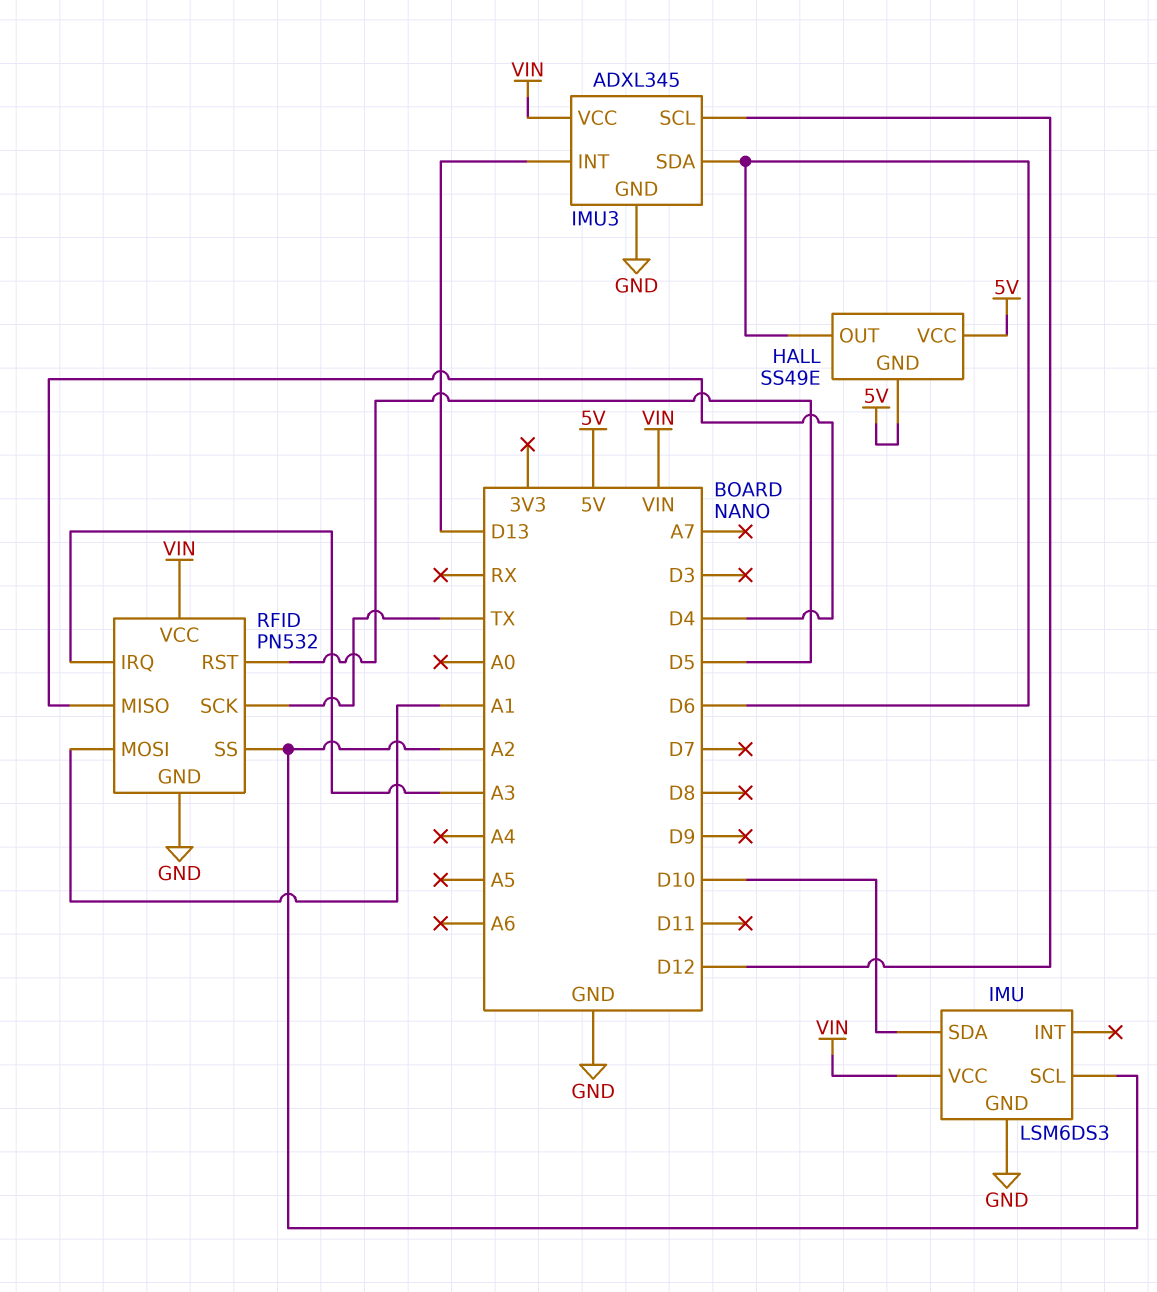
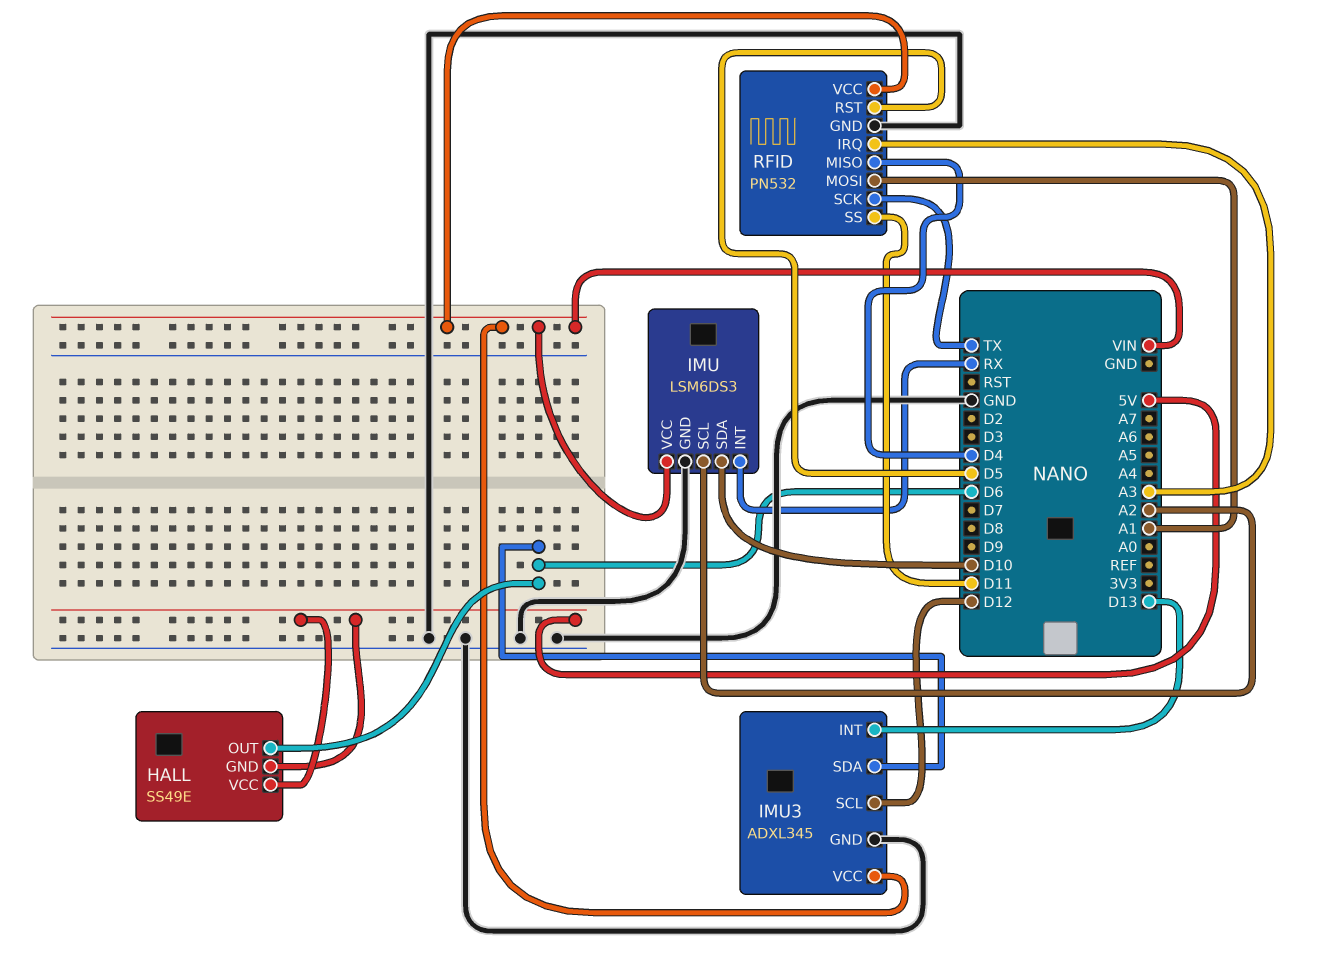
IMU pin INT: none -> RX
RFID pin SS: A2 -> D11

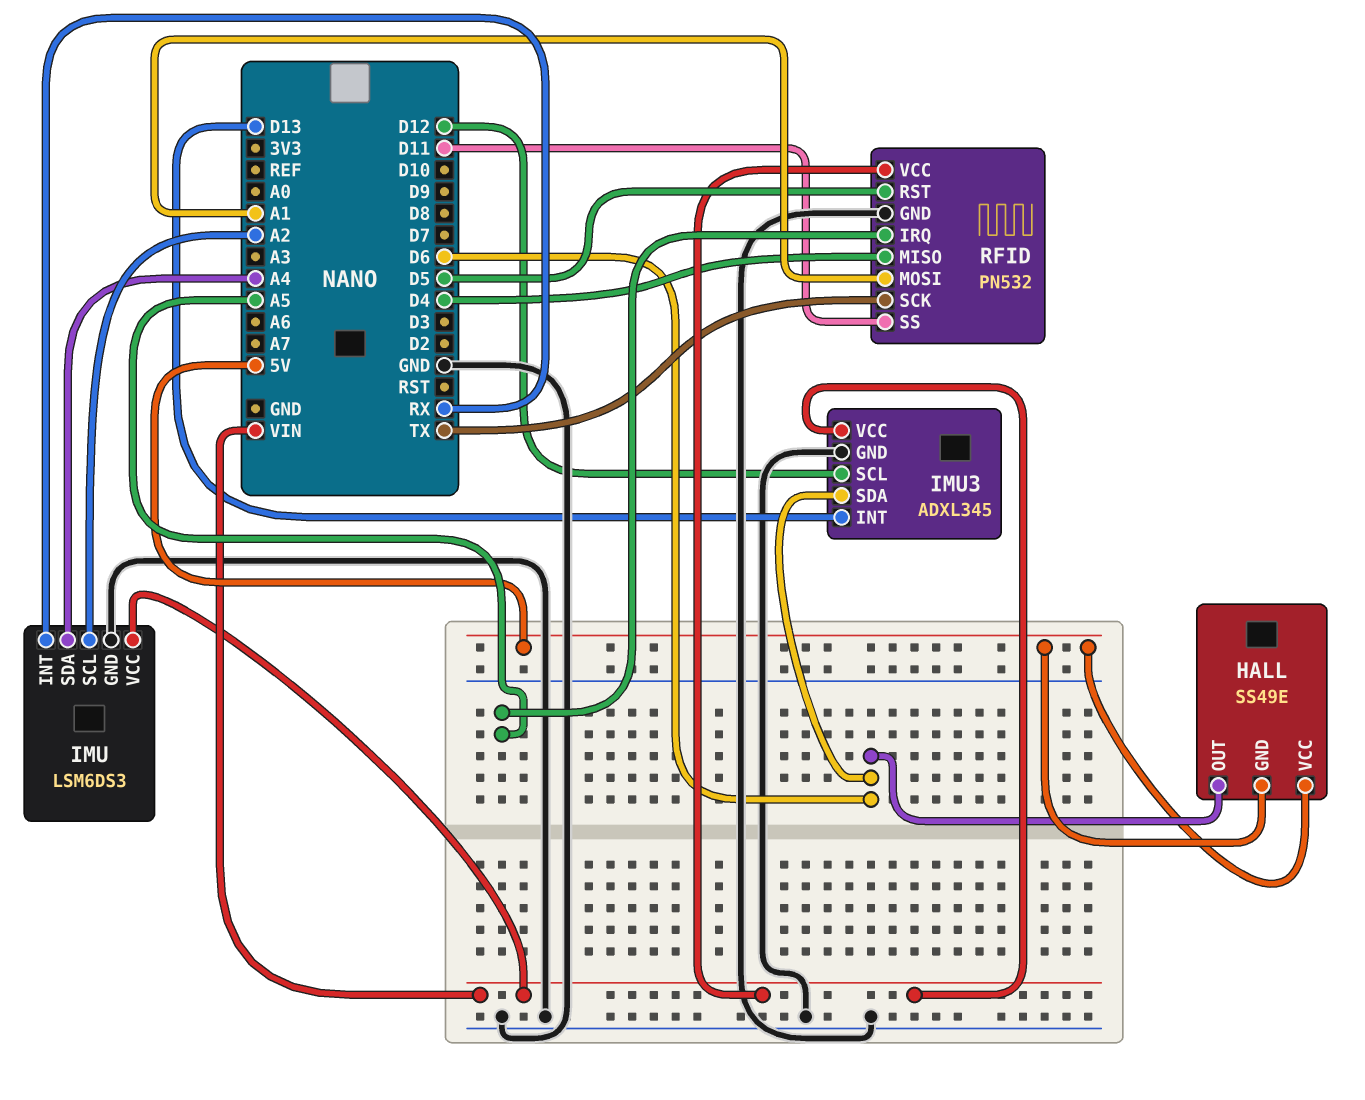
IMU pin SDA: D10 -> A4
RFID pin IRQ: A3 -> A5

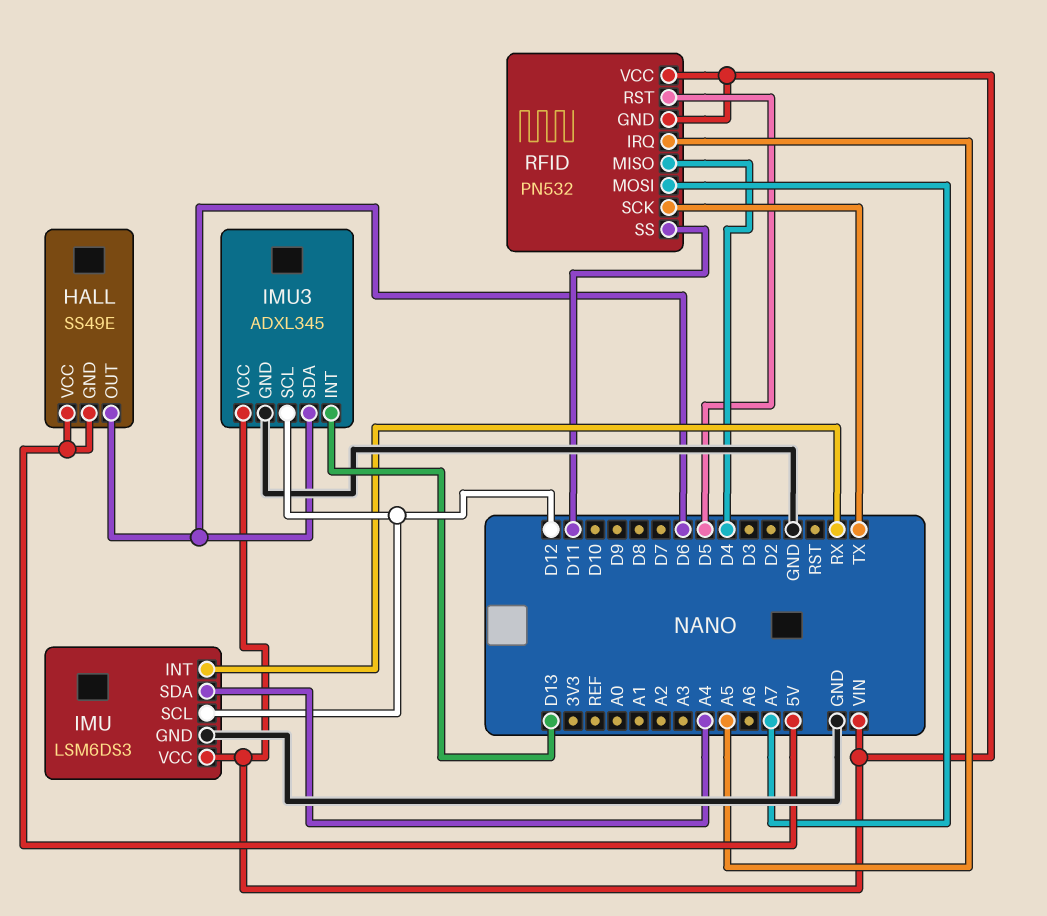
IMU pin SCL: A2 -> D12
RFID pin GND: GND -> VIN
RFID pin MOSI: A1 -> A7

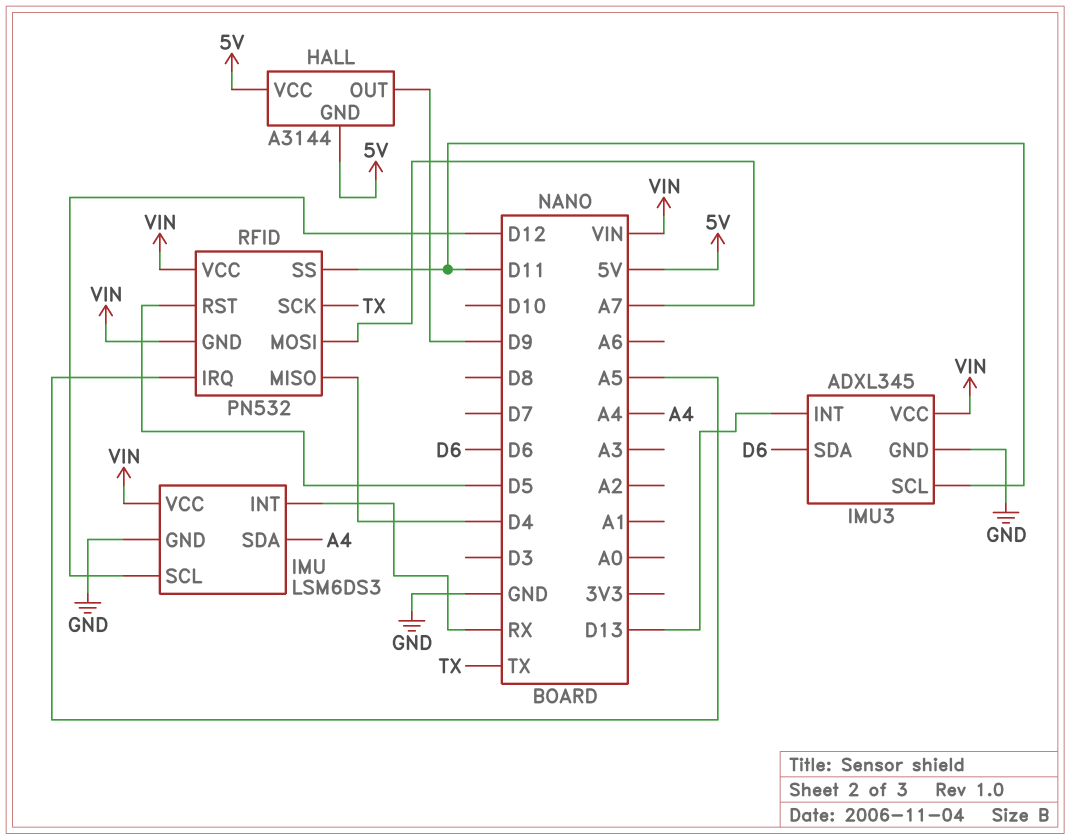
HALL: SS49E -> A3144
HALL pin OUT: D6 -> D9
IMU3 pin SCL: D12 -> D11

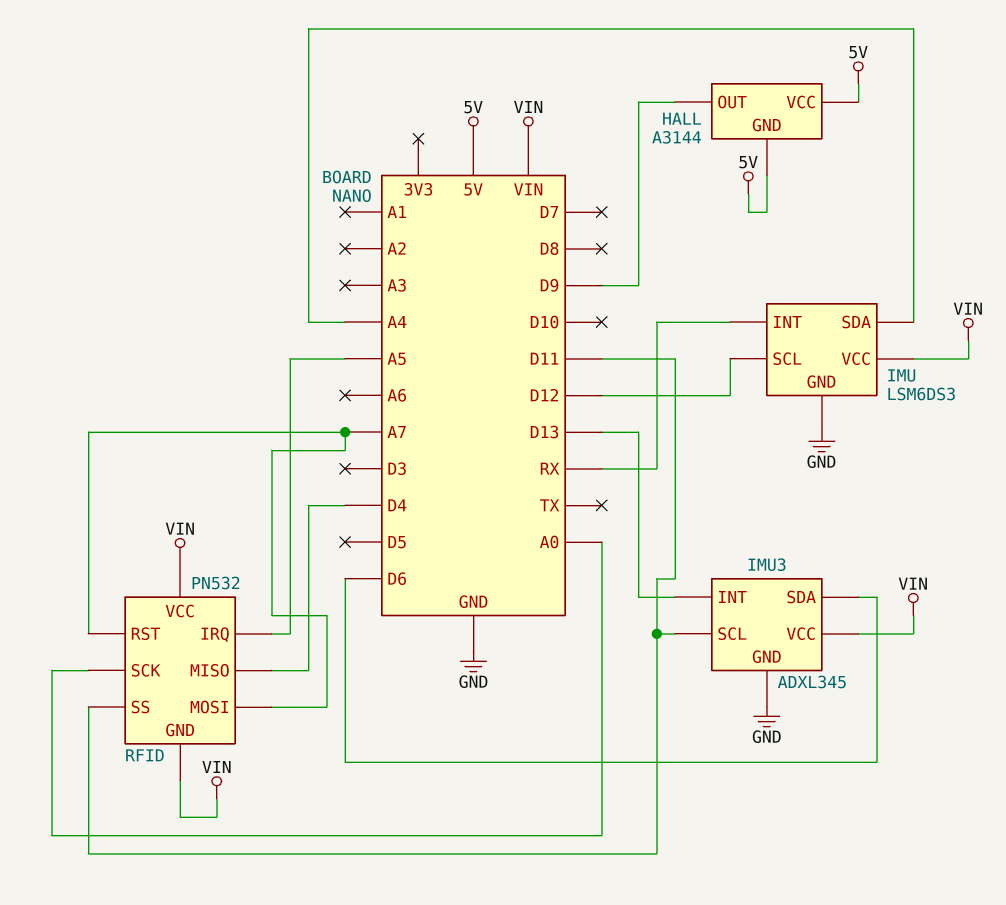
RFID pin RST: D5 -> A7
RFID pin SCK: TX -> A0

